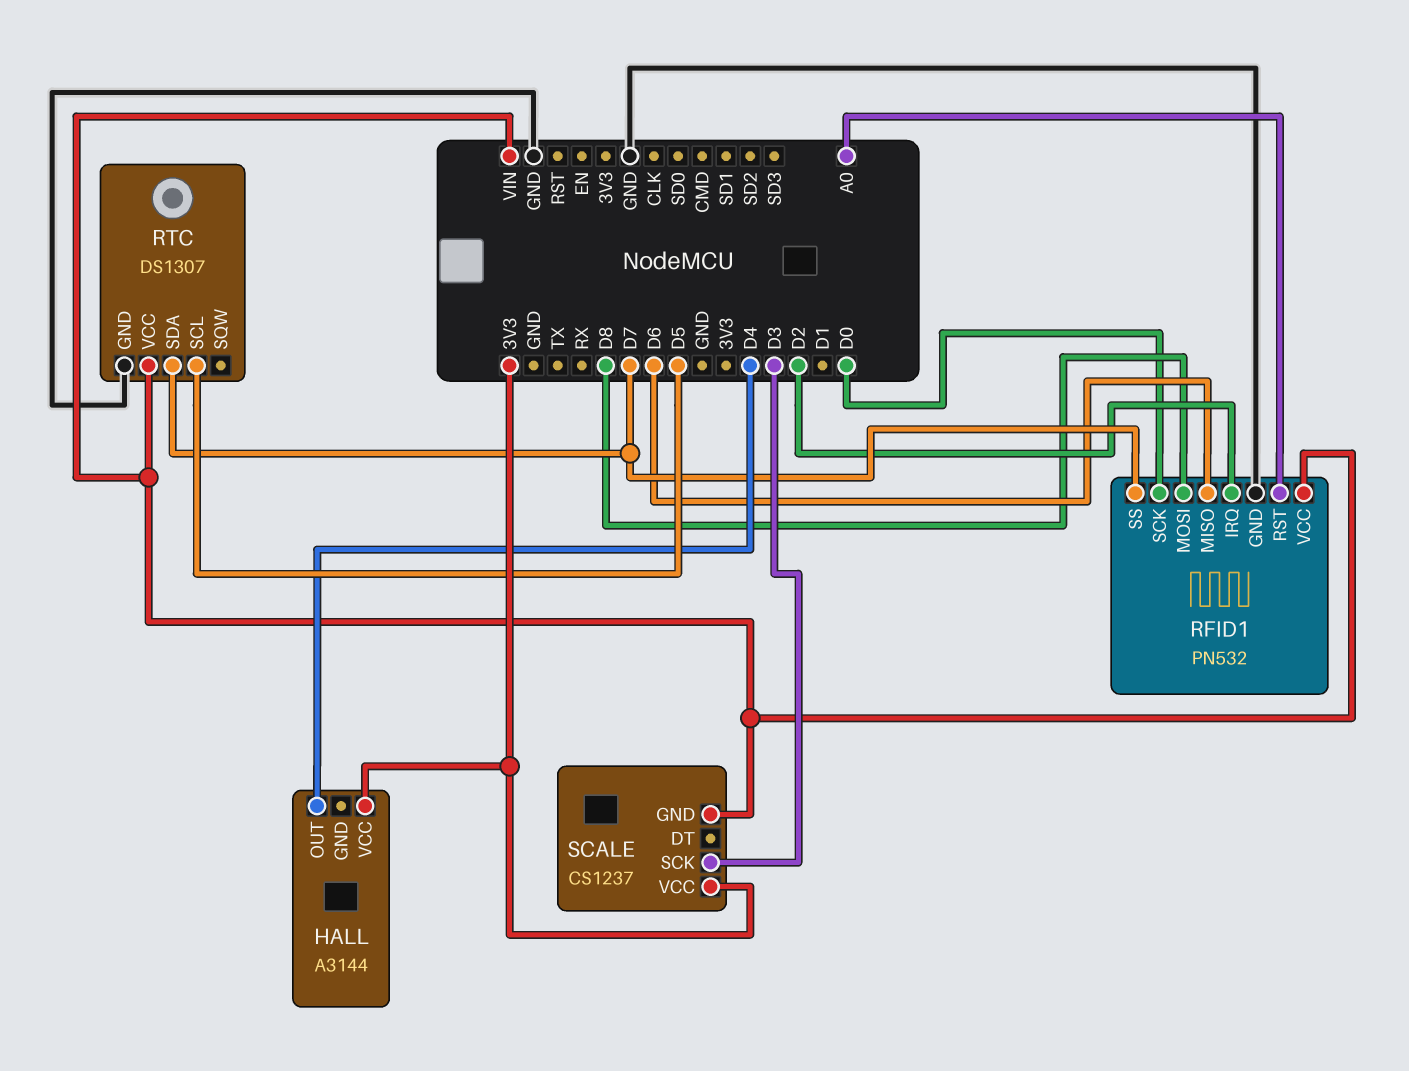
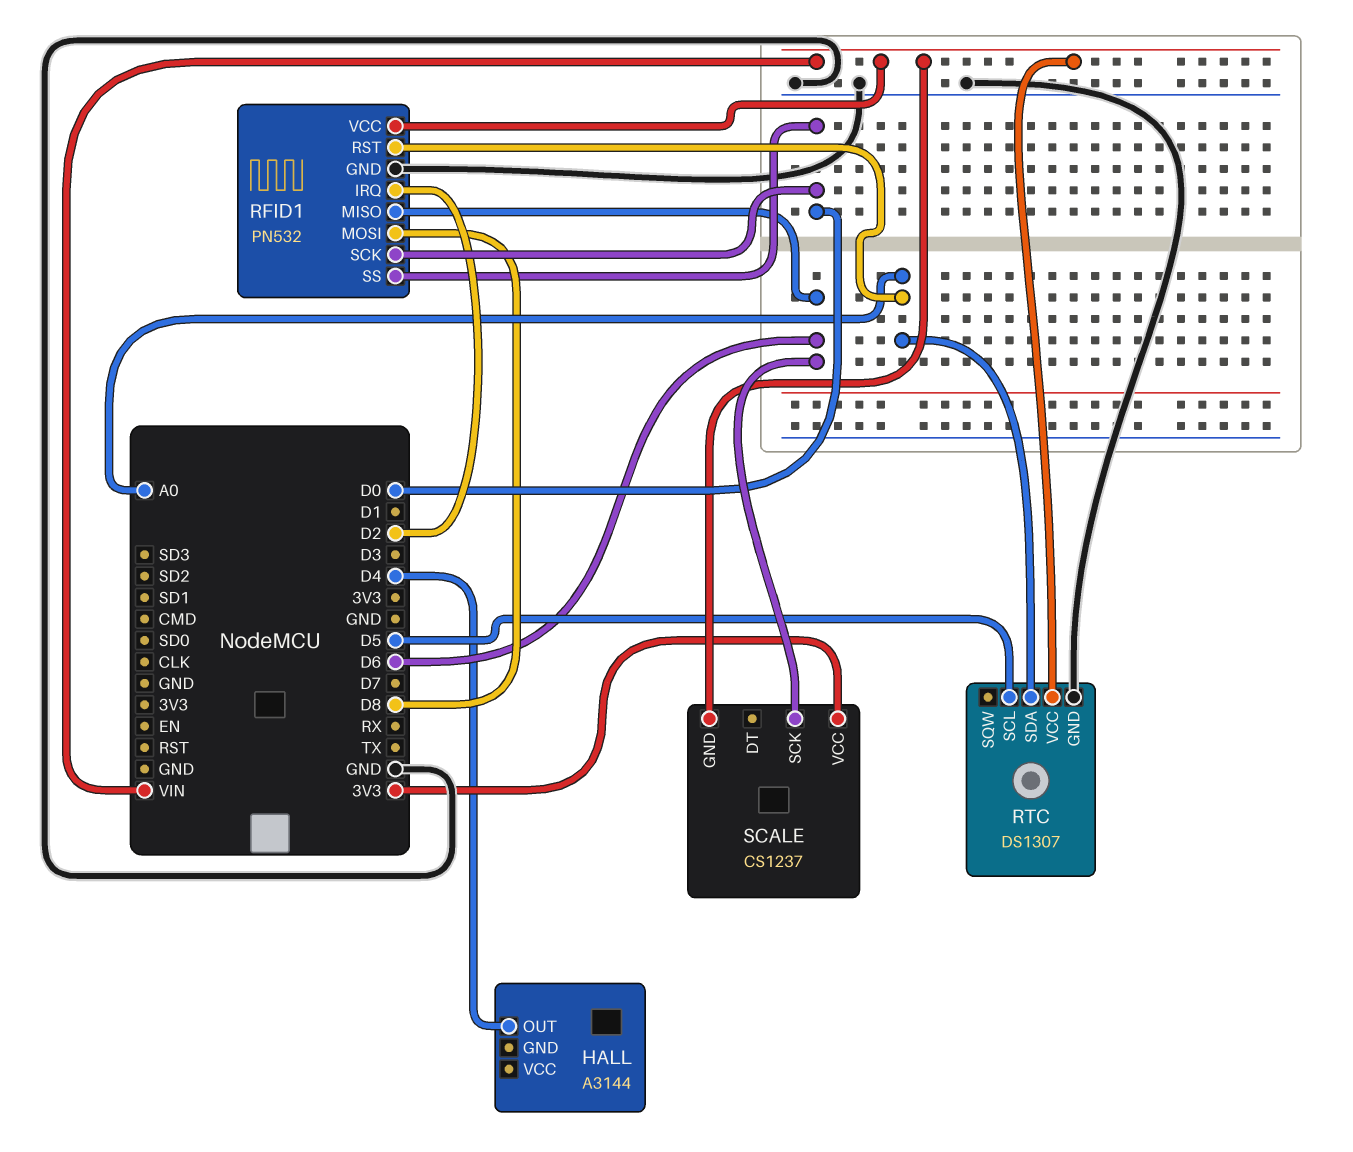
HALL pin VCC: 3V3 -> none
RFID1 pin SS: D7 -> D0
RTC pin SDA: D7 -> A0
SCALE pin SCK: D3 -> D6

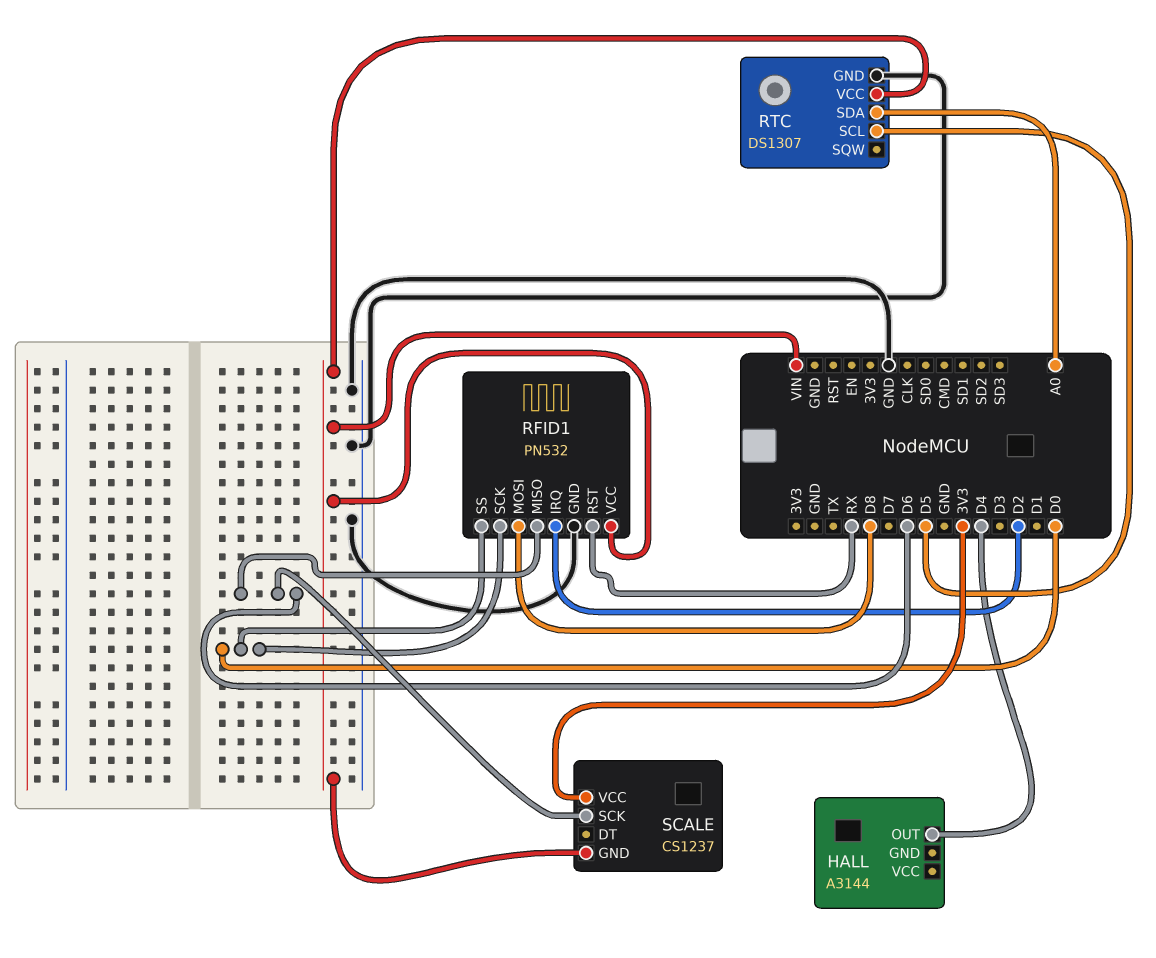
RFID1 pin RST: A0 -> RX

